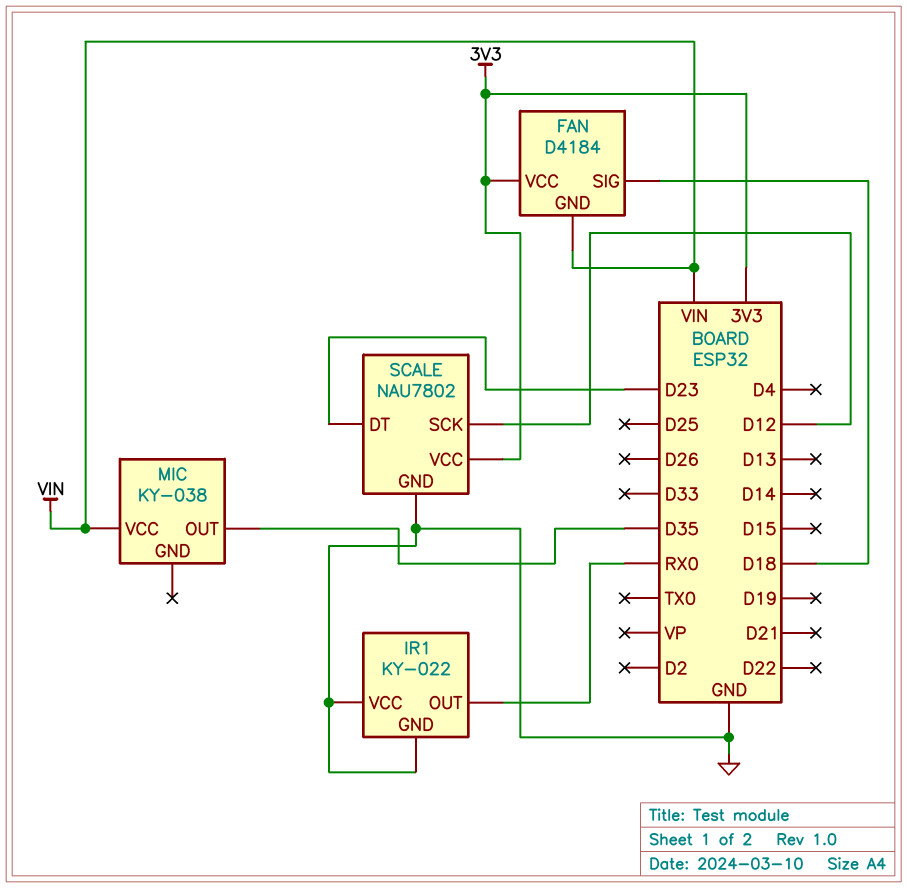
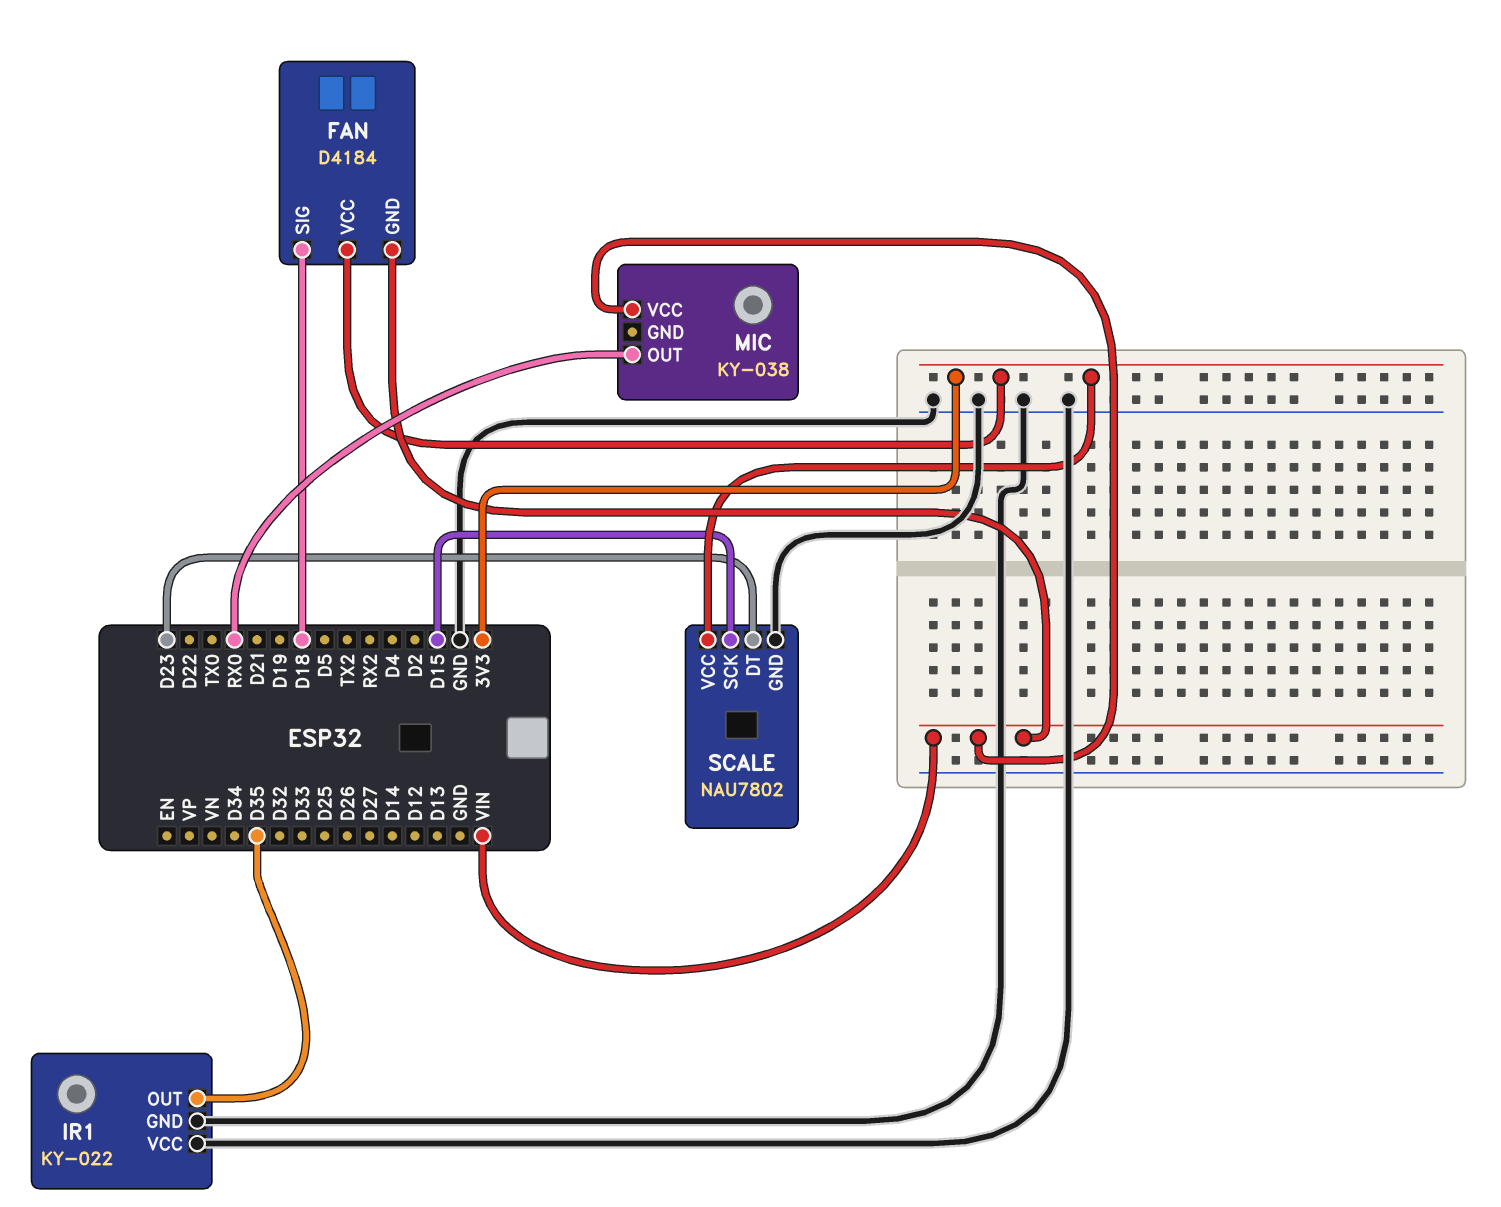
IR1 pin OUT: RX0 -> D35
MIC pin OUT: D35 -> RX0
SCALE pin SCK: D12 -> D15

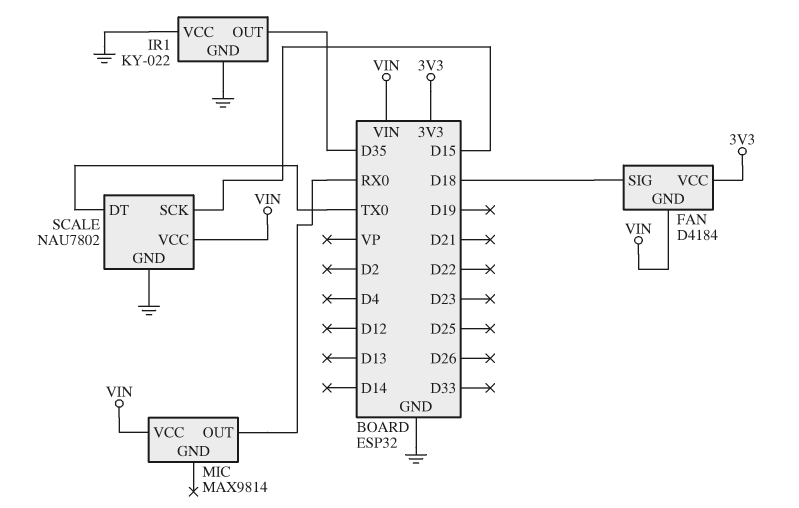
MIC: KY-038 -> MAX9814
SCALE pin DT: D23 -> TX0
SCALE pin VCC: 3V3 -> VIN

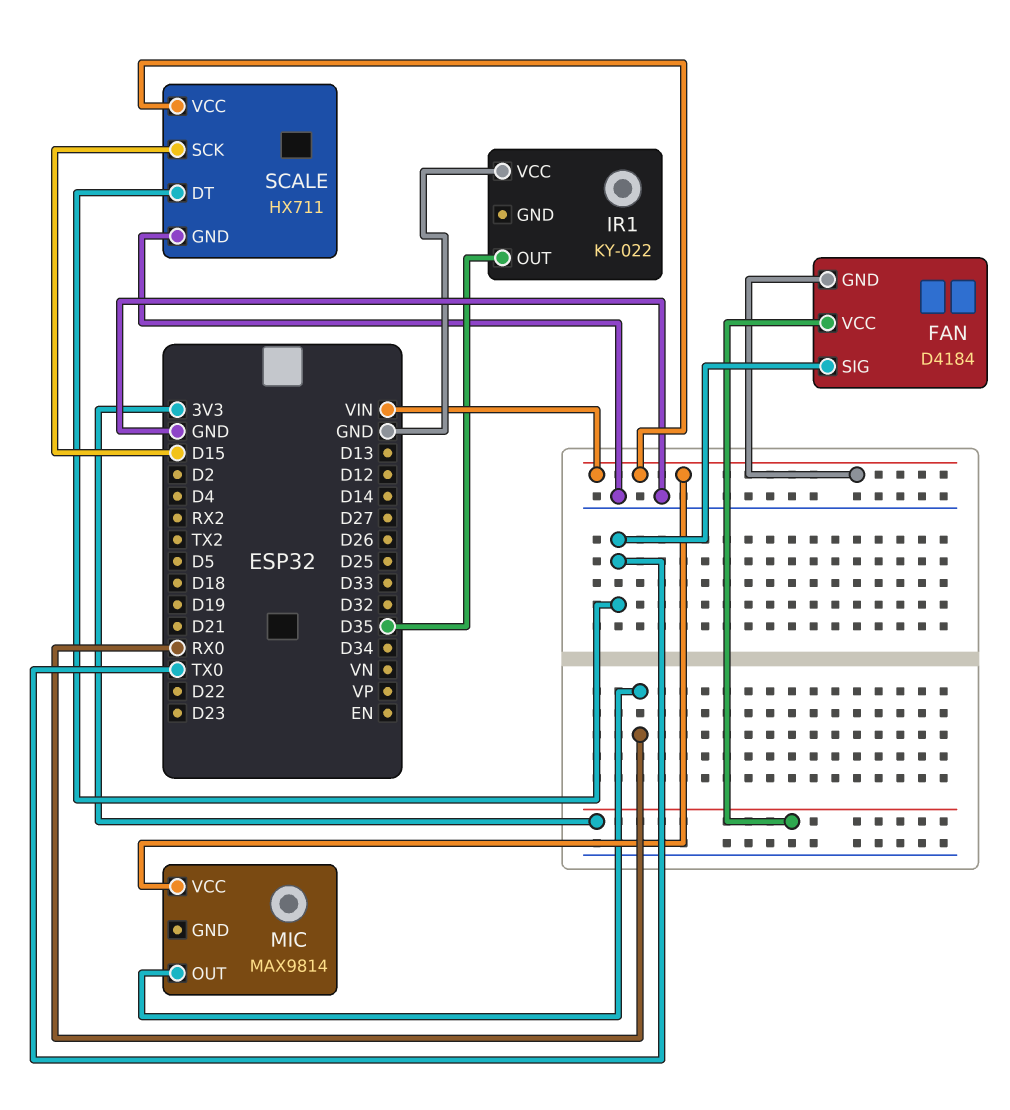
FAN pin SIG: D18 -> TX0
IR1 pin GND: GND -> none
SCALE: NAU7802 -> HX711

